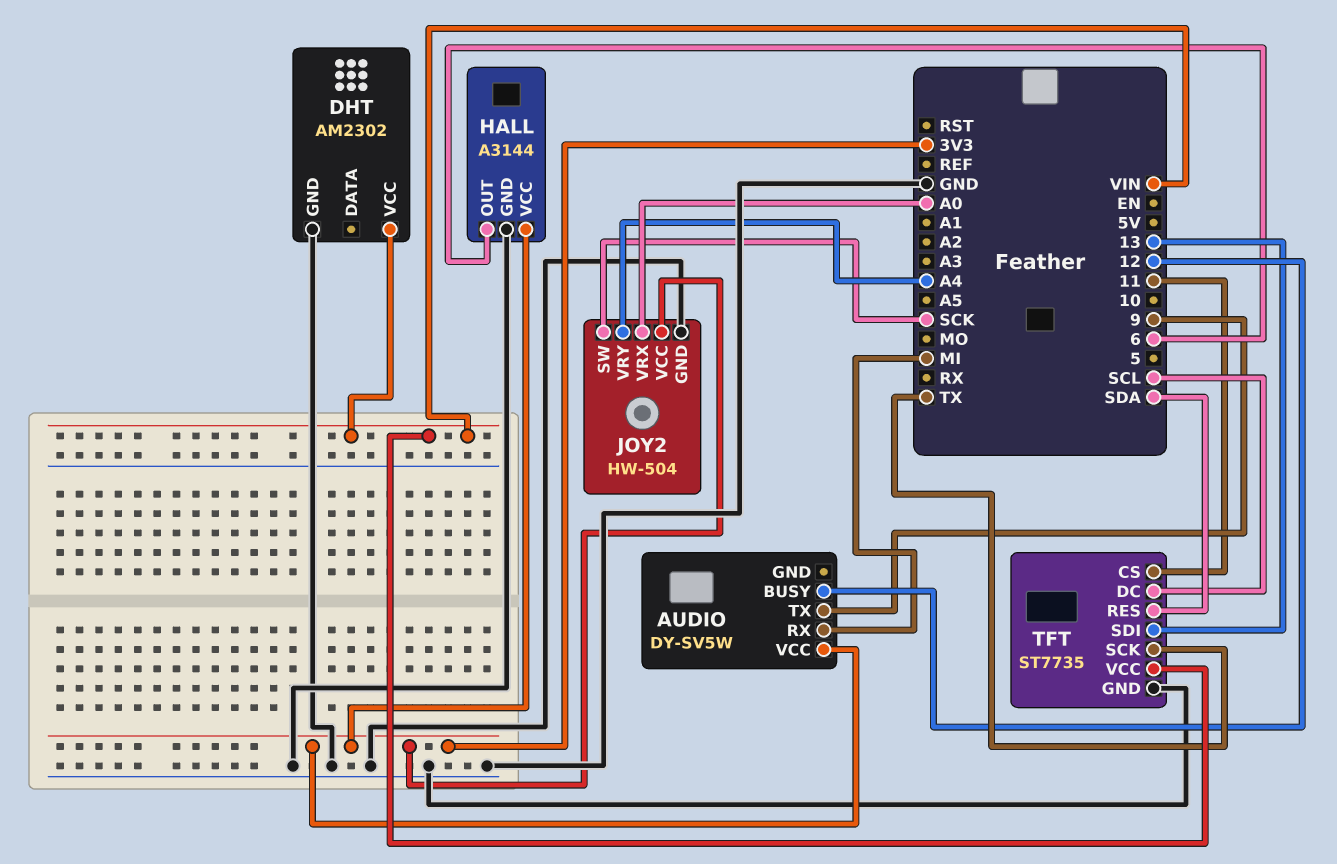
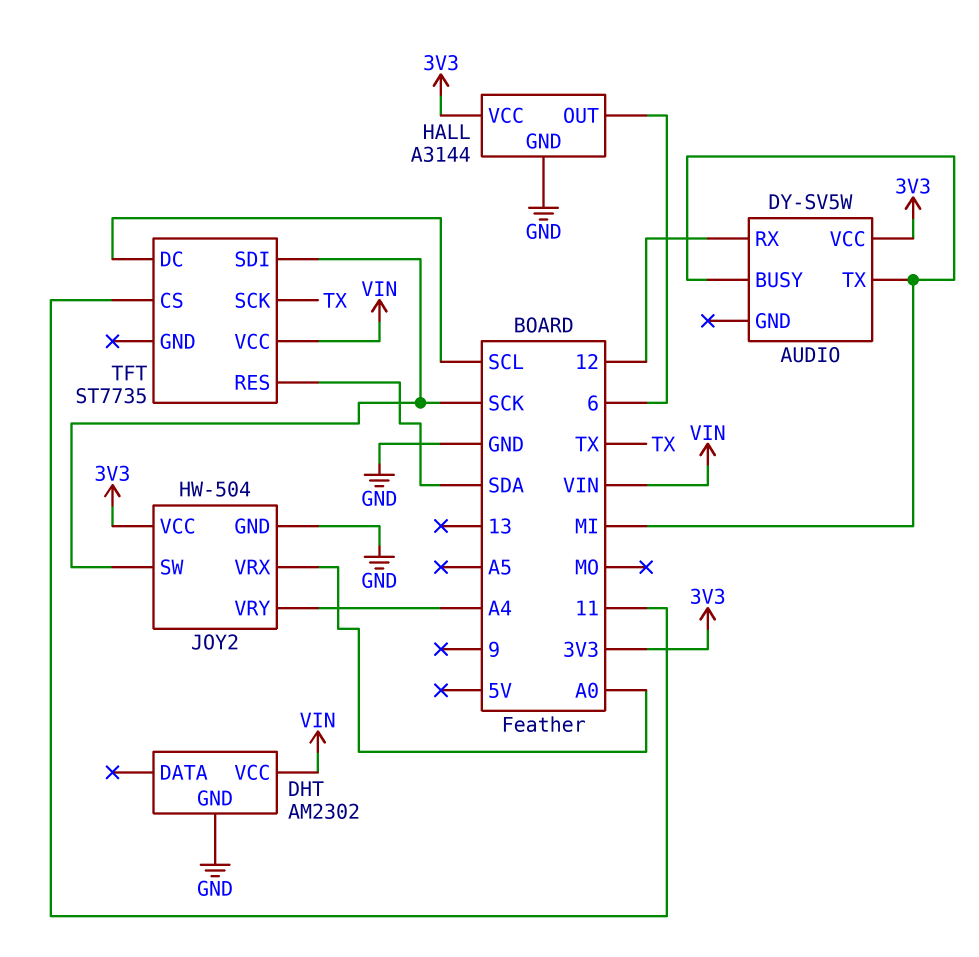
AUDIO pin BUSY: 12 -> MI
AUDIO pin RX: MI -> 12
AUDIO pin TX: 9 -> MI
TFT pin GND: GND -> none
TFT pin SDI: 13 -> SCK

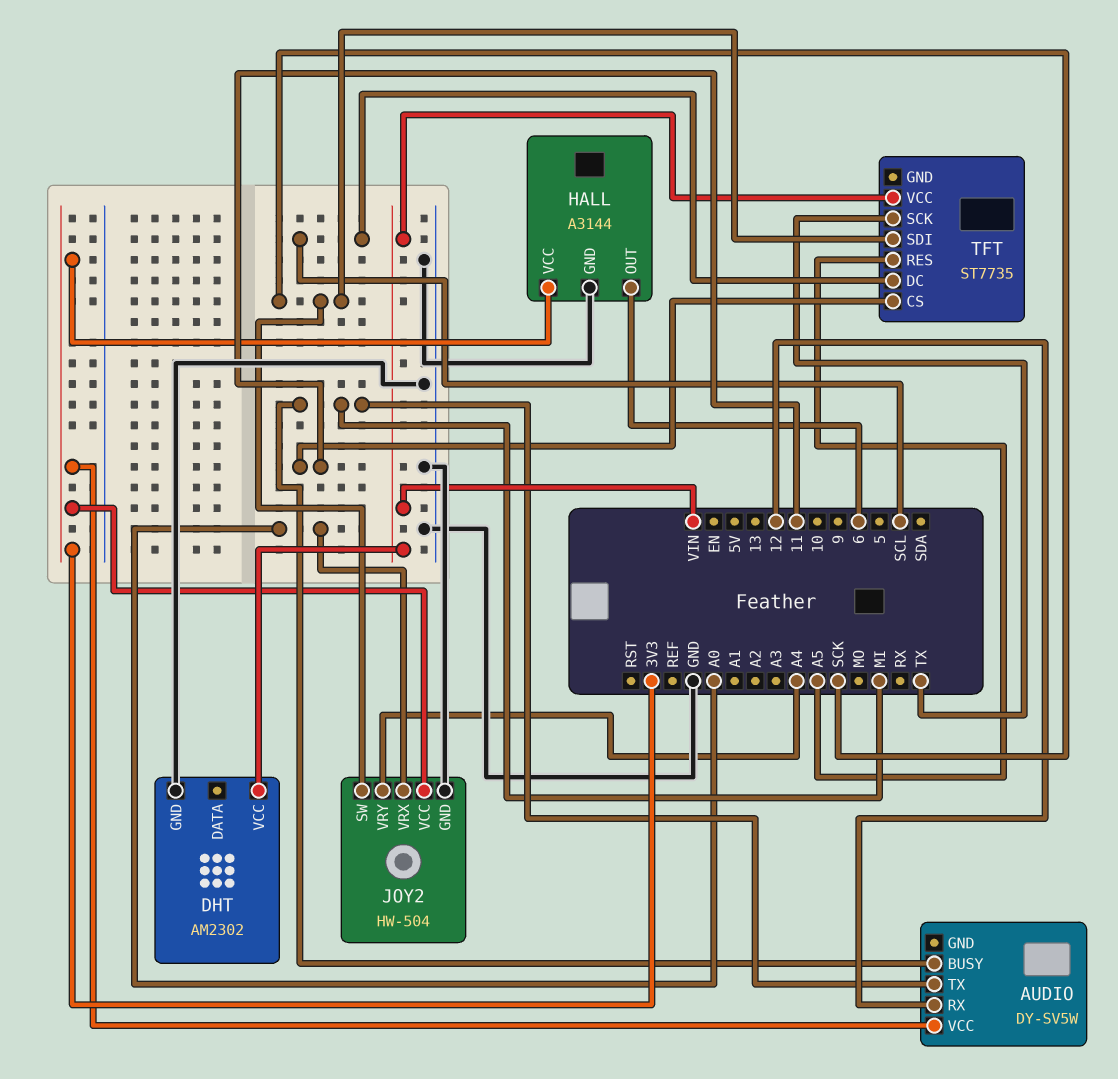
TFT pin RES: SDA -> A5

